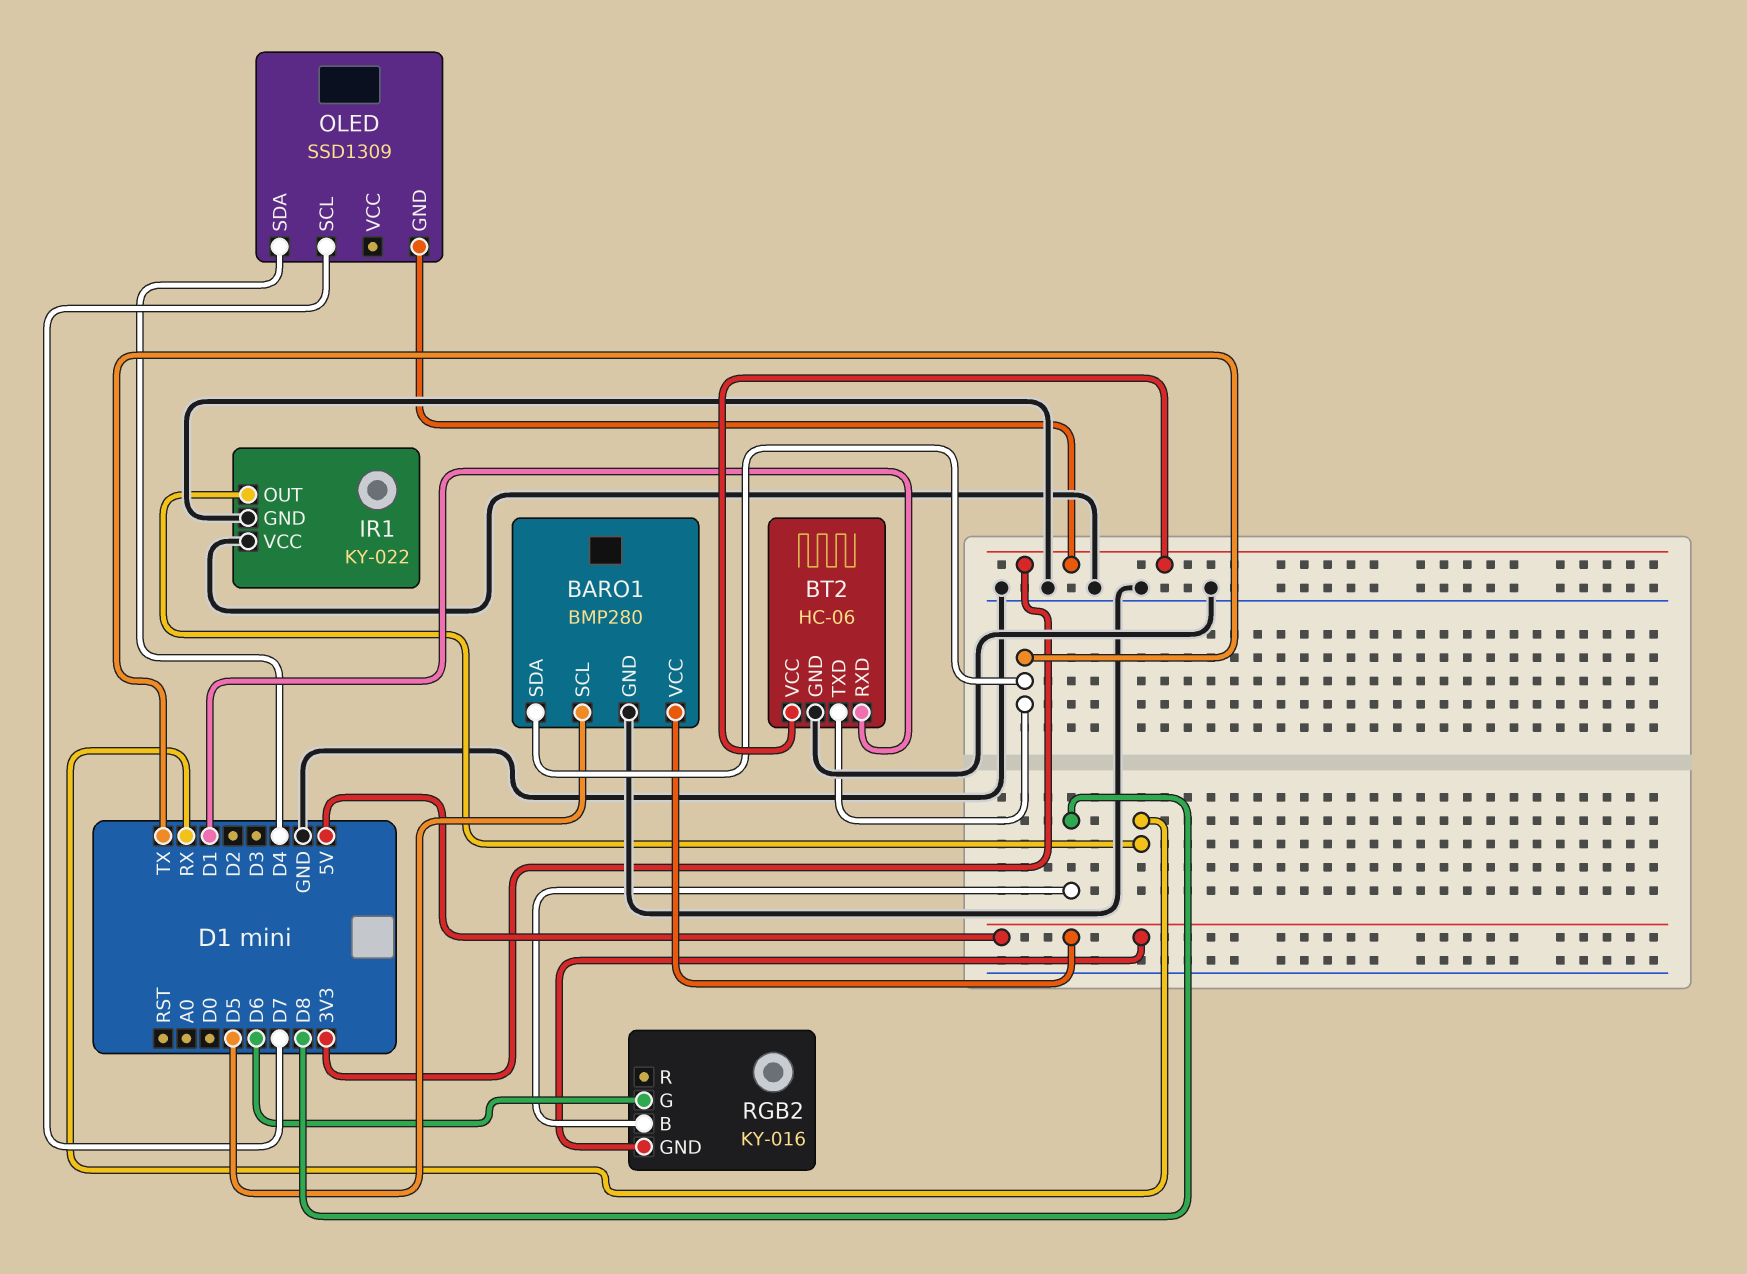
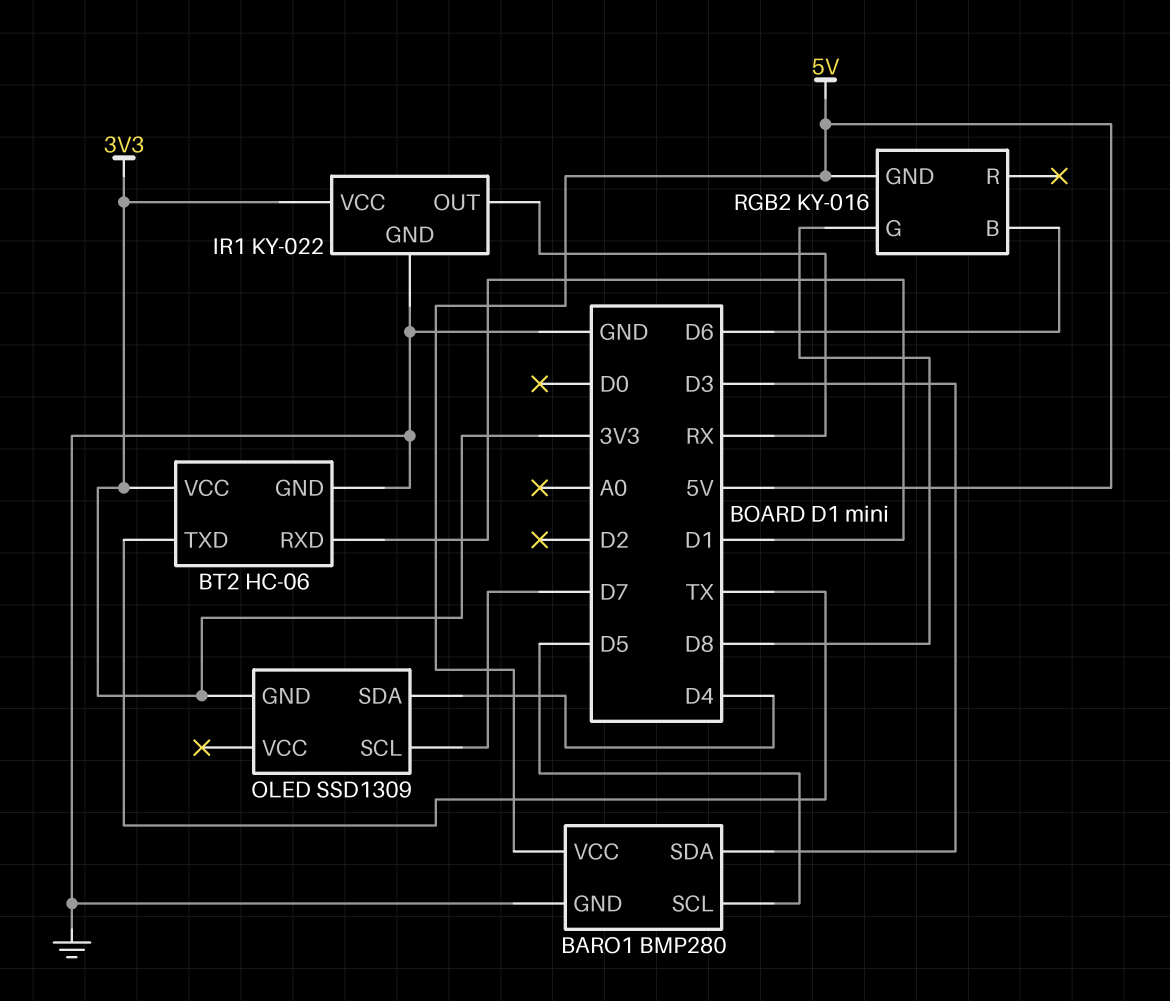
BARO1 pin SDA: TX -> D3
IR1 pin VCC: GND -> 3V3
RGB2 pin B: D8 -> D6
RGB2 pin G: D6 -> D8

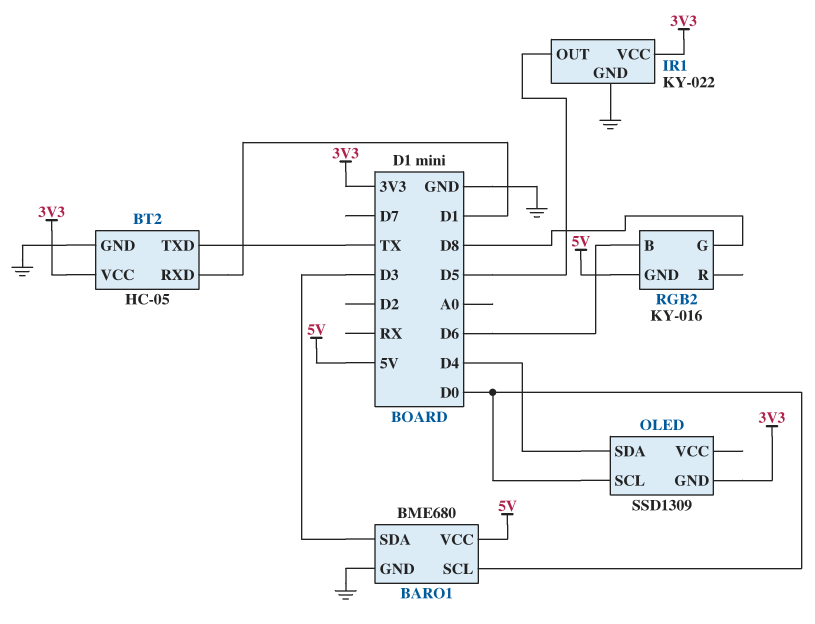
BARO1: BMP280 -> BME680
BARO1 pin SCL: D5 -> D0
BT2: HC-06 -> HC-05
IR1 pin OUT: RX -> D5
OLED pin SCL: D7 -> D0

